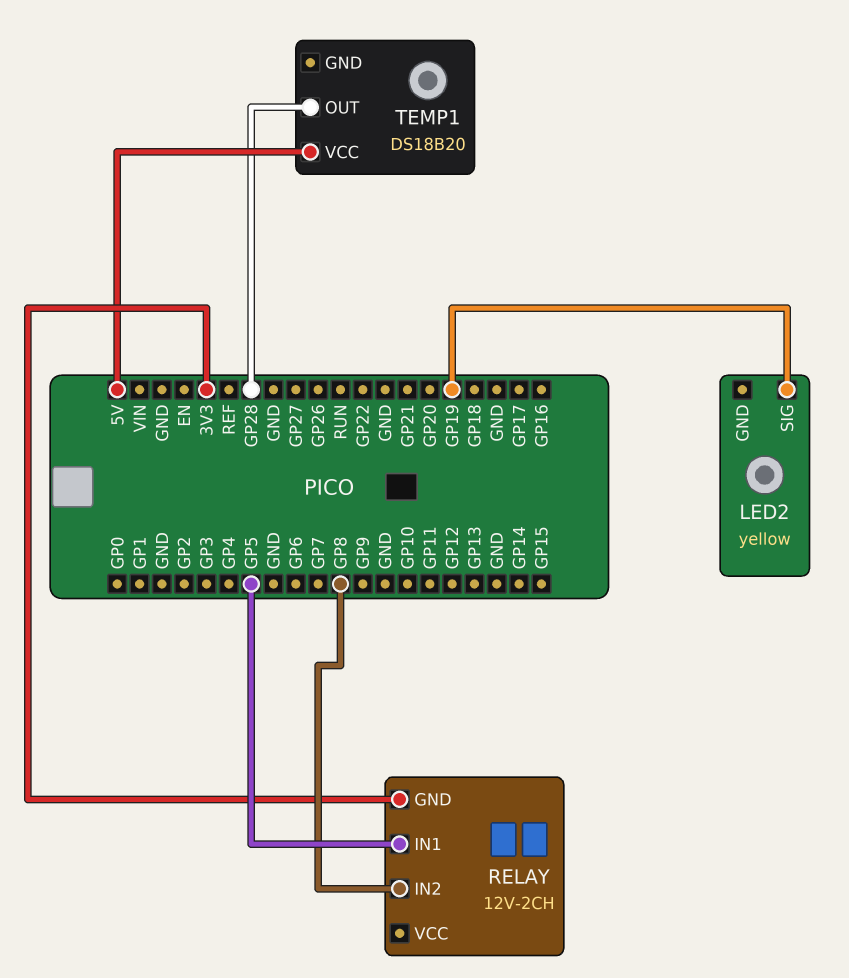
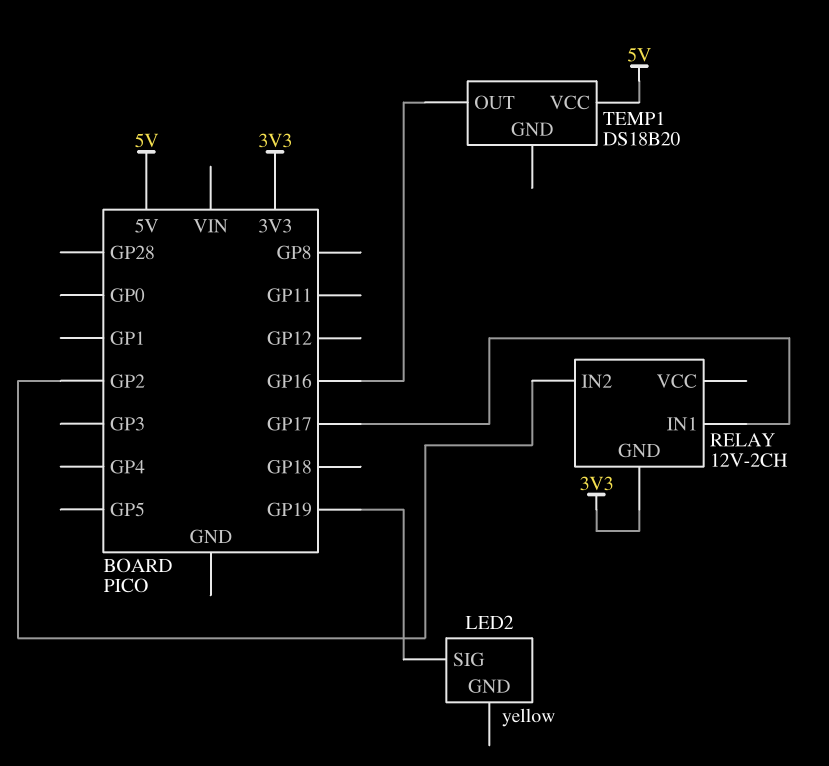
RELAY pin IN1: GP5 -> GP17
RELAY pin IN2: GP8 -> GP2
TEMP1 pin OUT: GP28 -> GP16

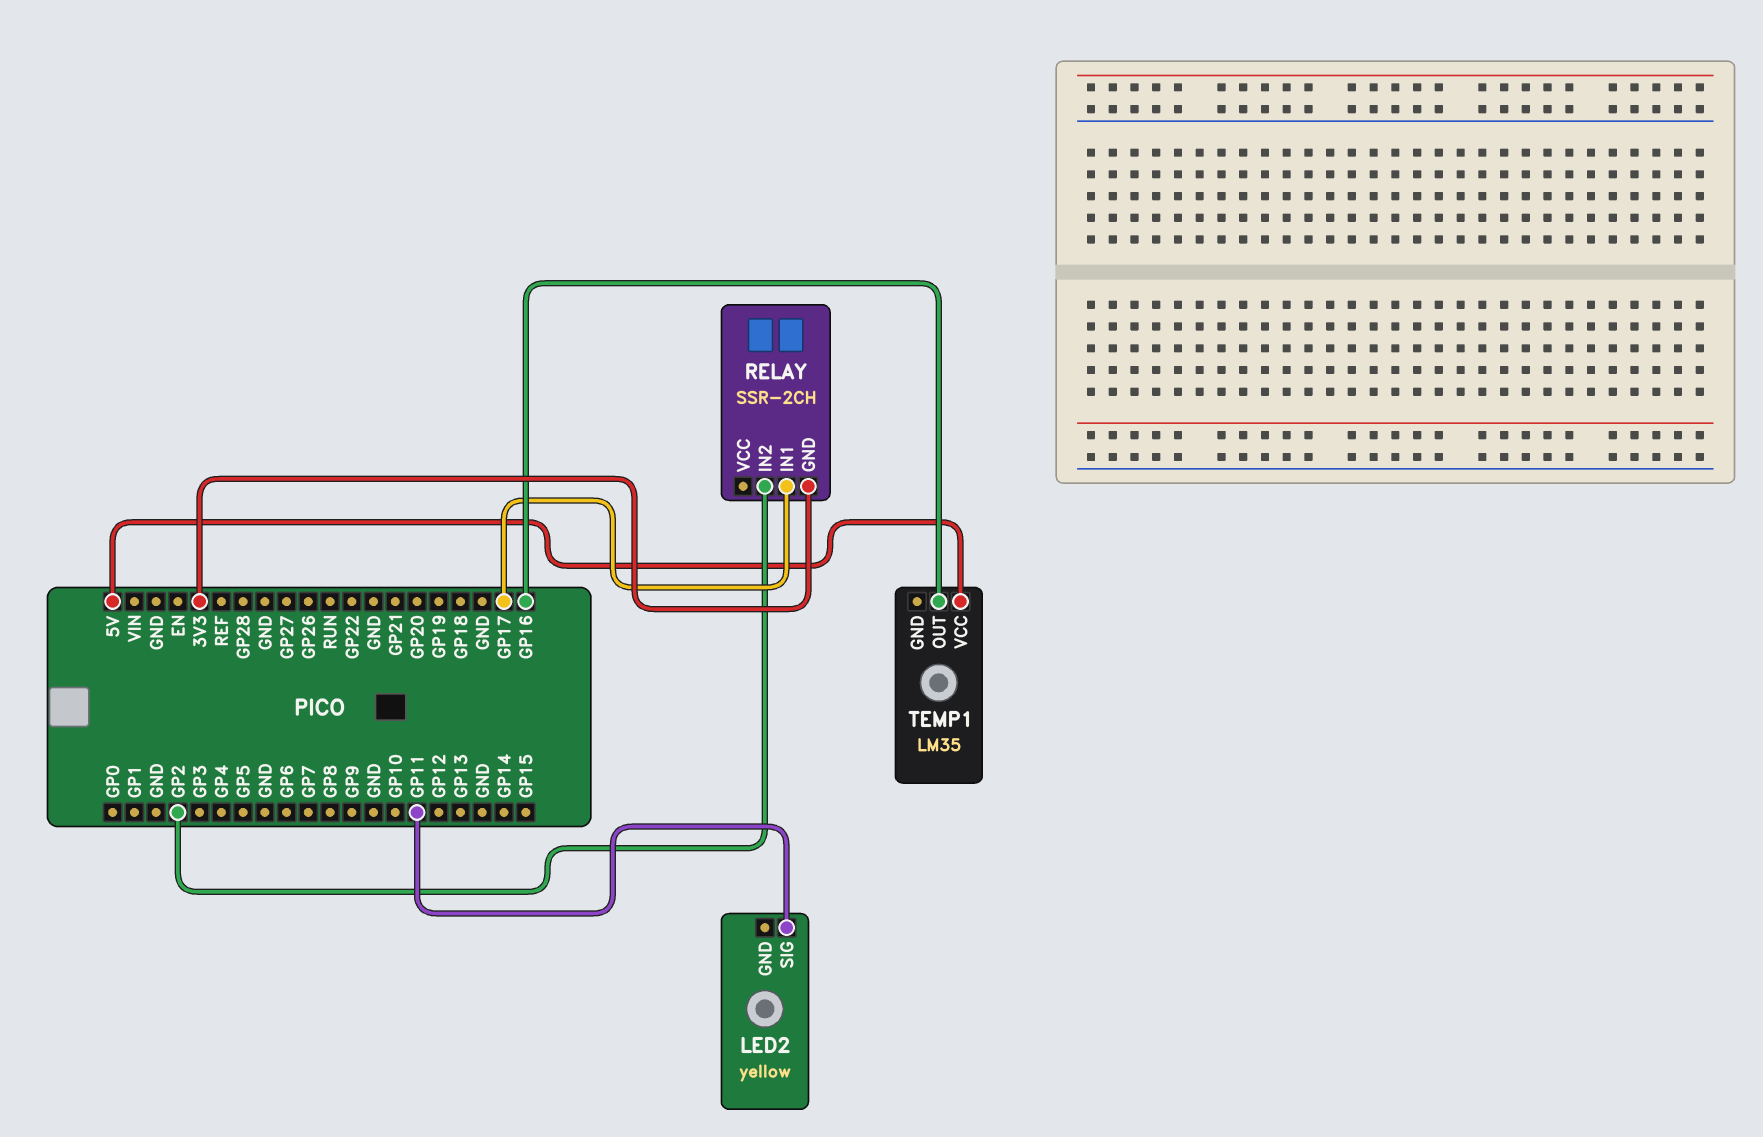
LED2 pin SIG: GP19 -> GP11
RELAY: 12V-2CH -> SSR-2CH
TEMP1: DS18B20 -> LM35

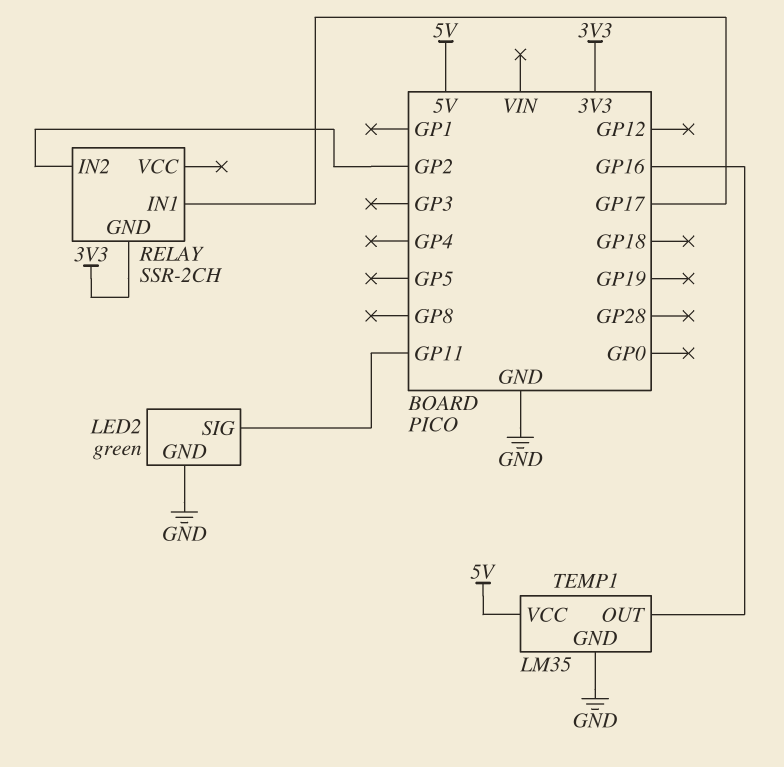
LED2: yellow -> green
LED2 pin GND: none -> GND
TEMP1 pin GND: none -> GND

